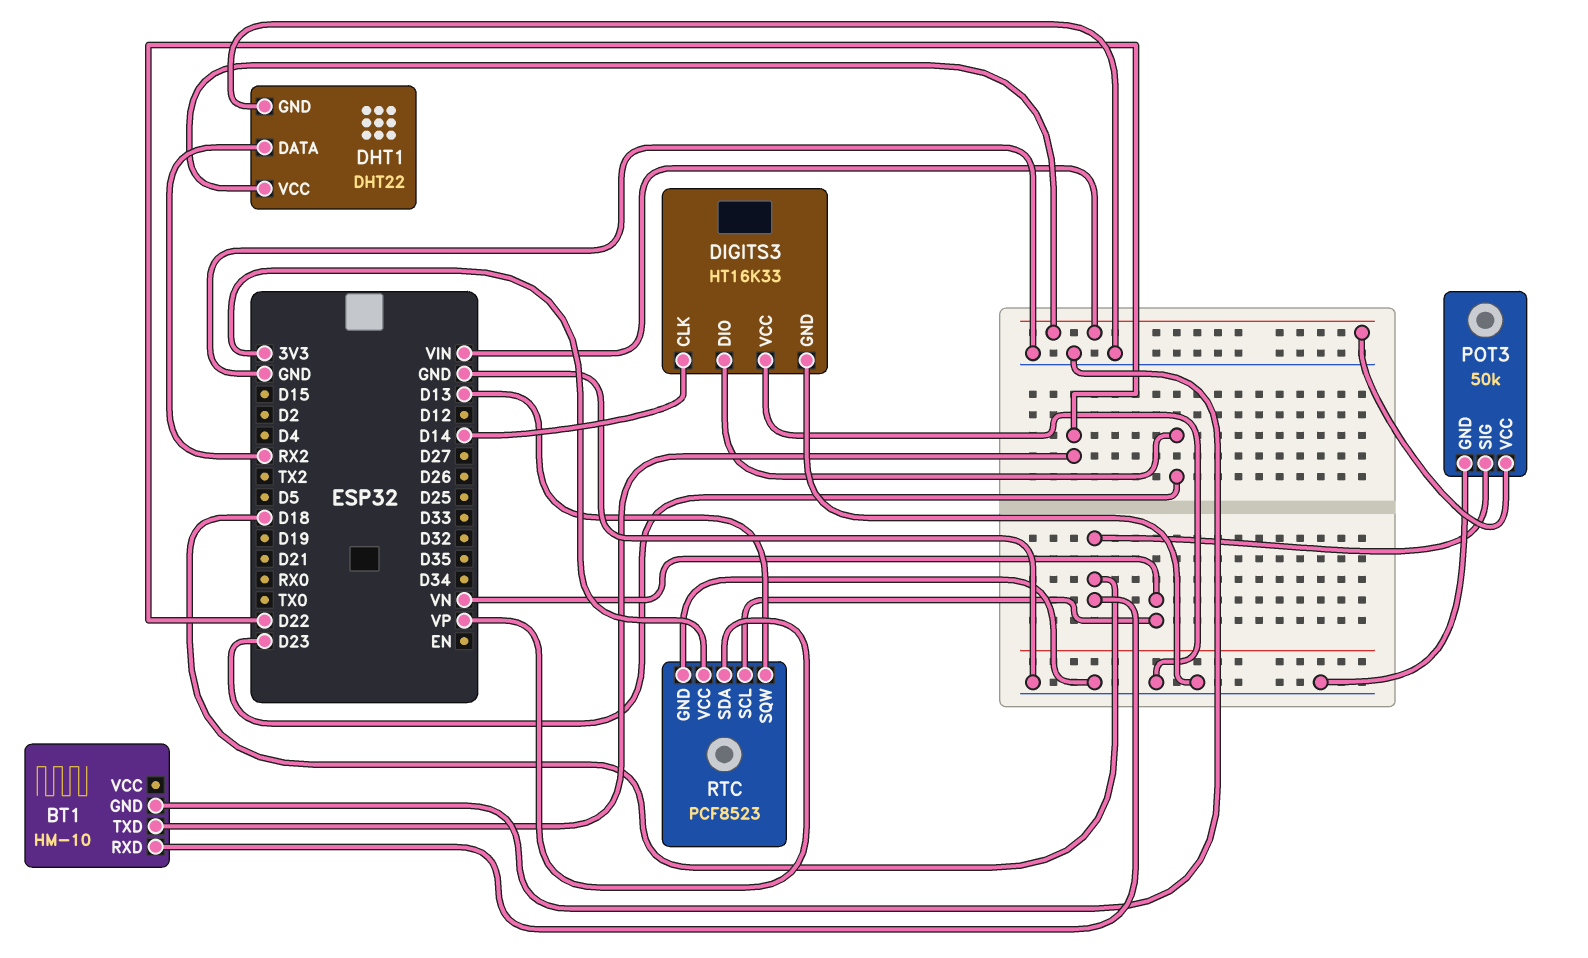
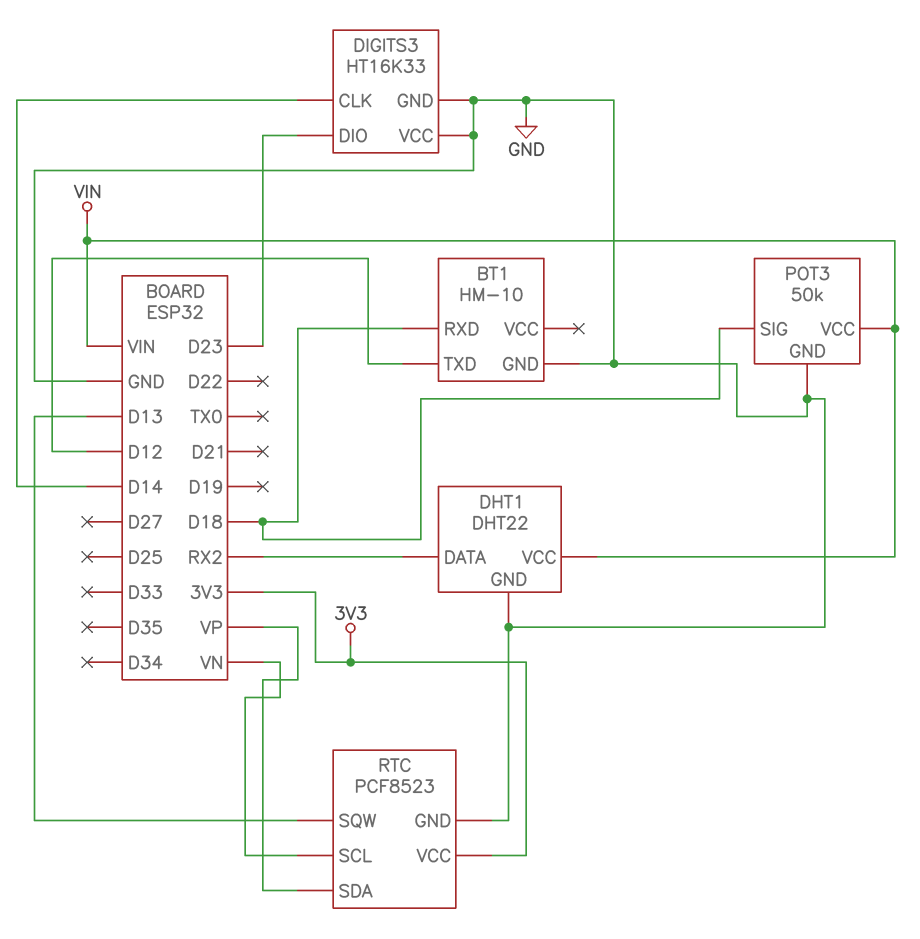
BT1 pin TXD: D22 -> D12

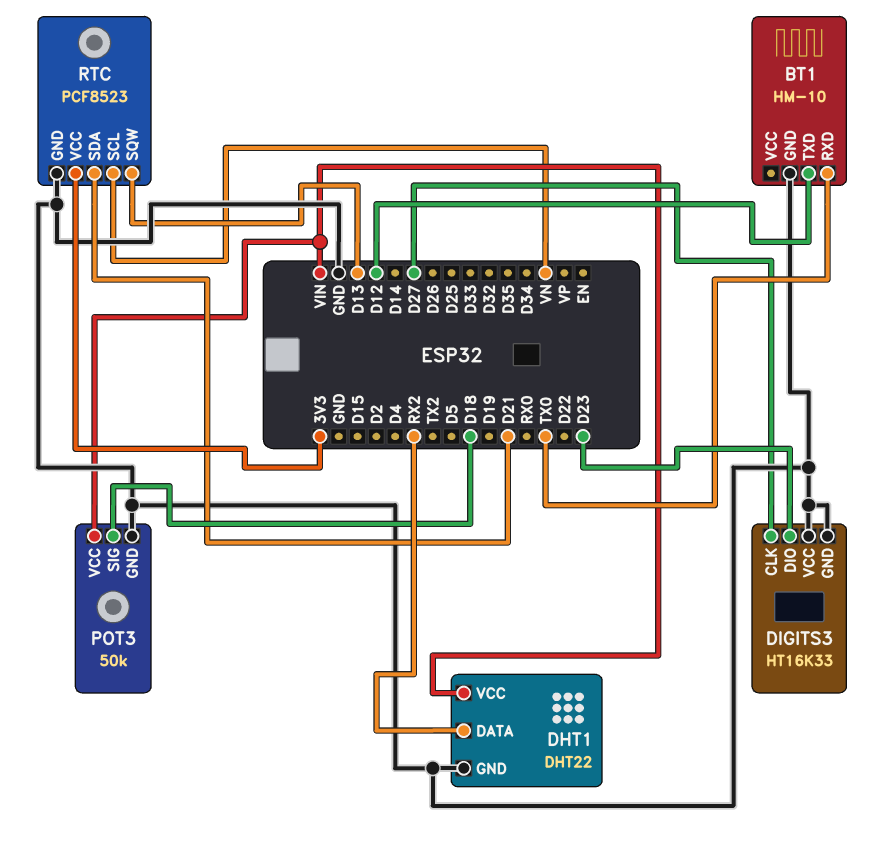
BT1 pin RXD: D18 -> TX0
DIGITS3 pin CLK: D14 -> D27
RTC pin SDA: VP -> D21

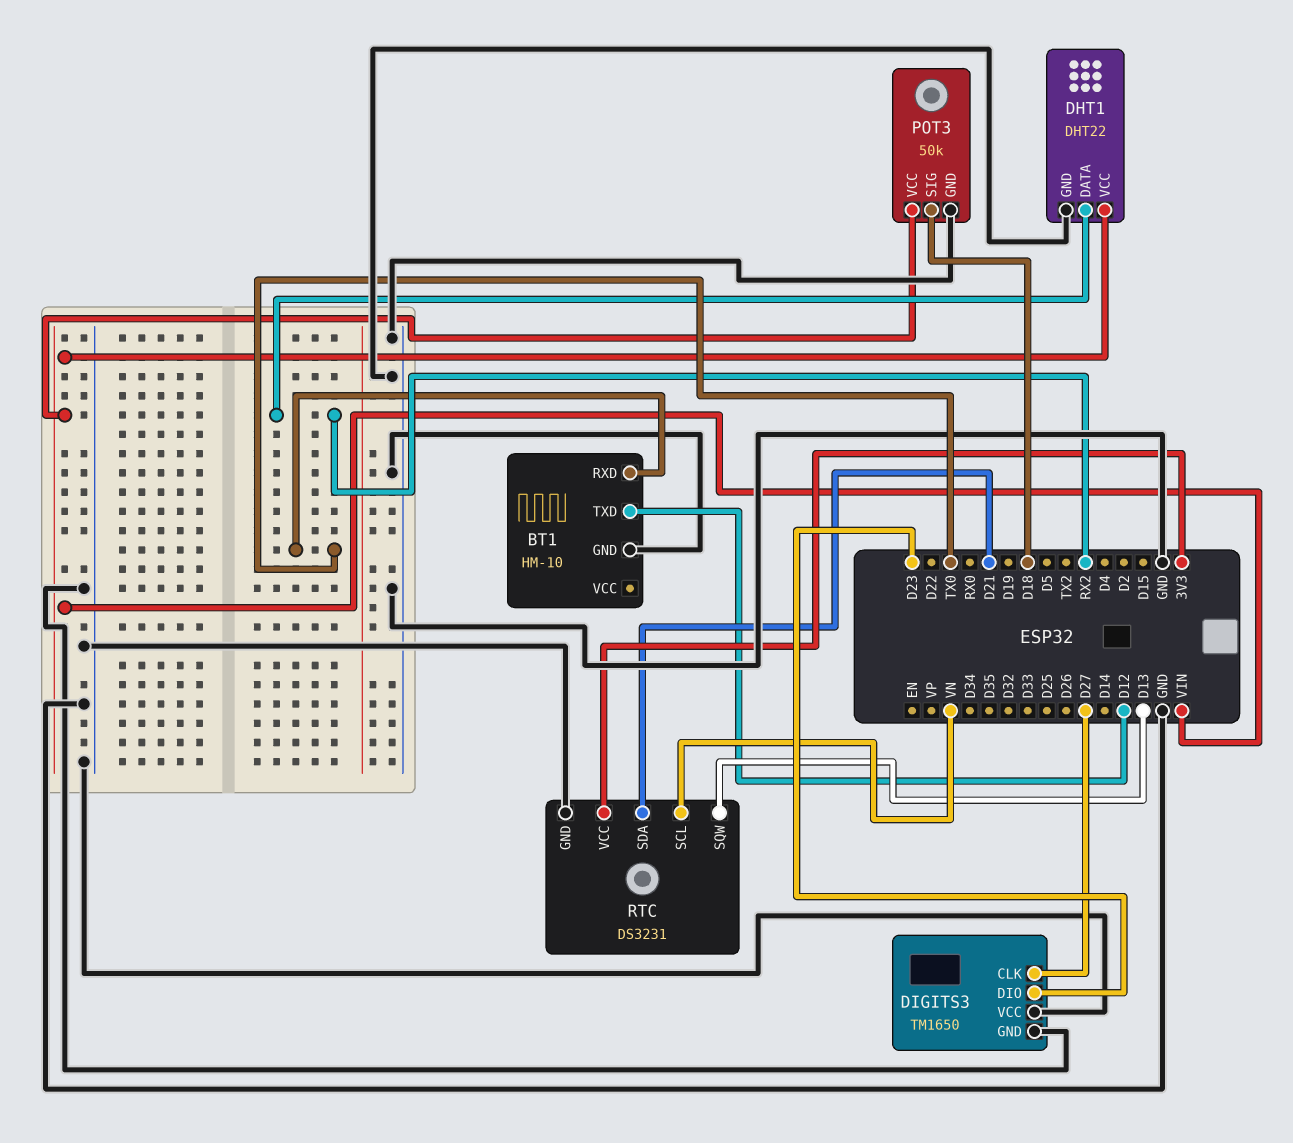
DIGITS3: HT16K33 -> TM1650
RTC: PCF8523 -> DS3231

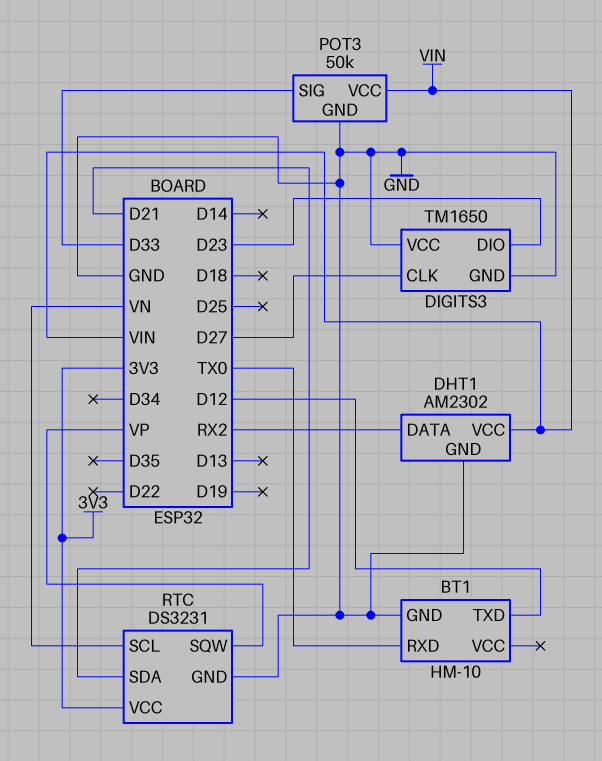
DHT1: DHT22 -> AM2302
POT3 pin SIG: D18 -> D33
RTC pin SQW: D13 -> VP

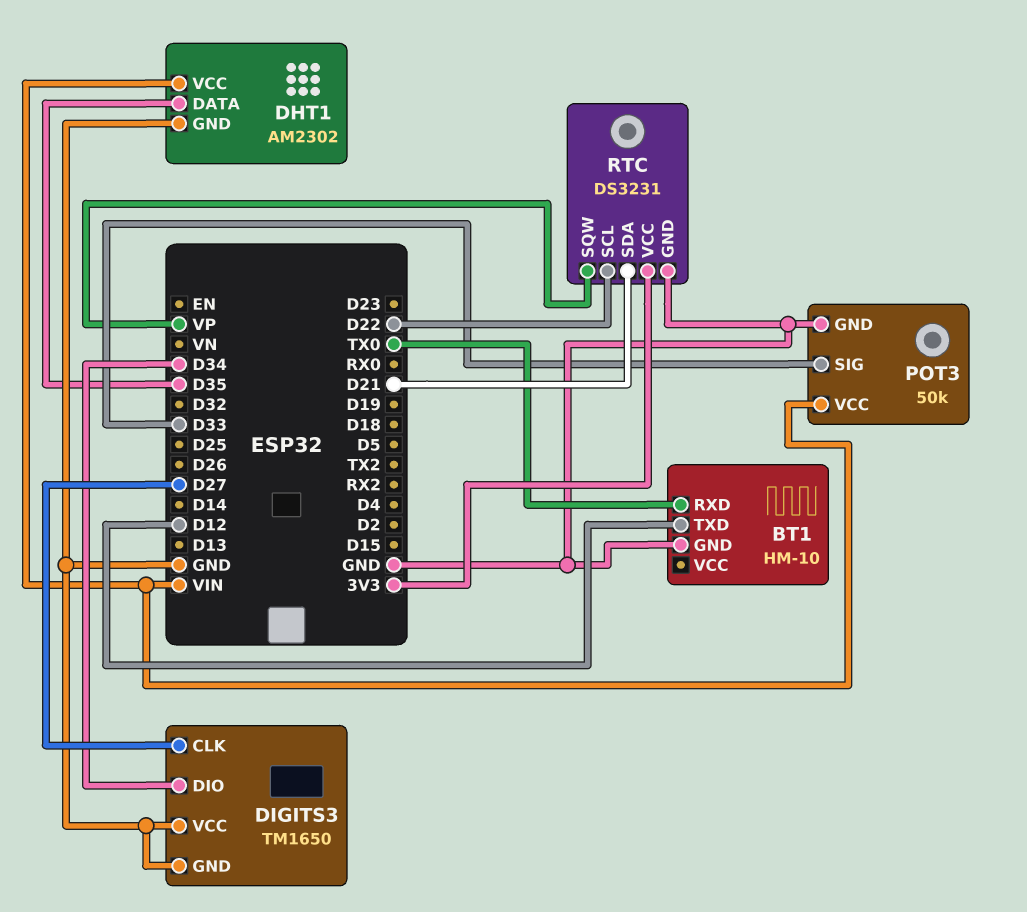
DHT1 pin DATA: RX2 -> D35
DIGITS3 pin DIO: D23 -> D34
RTC pin SCL: VN -> D22

